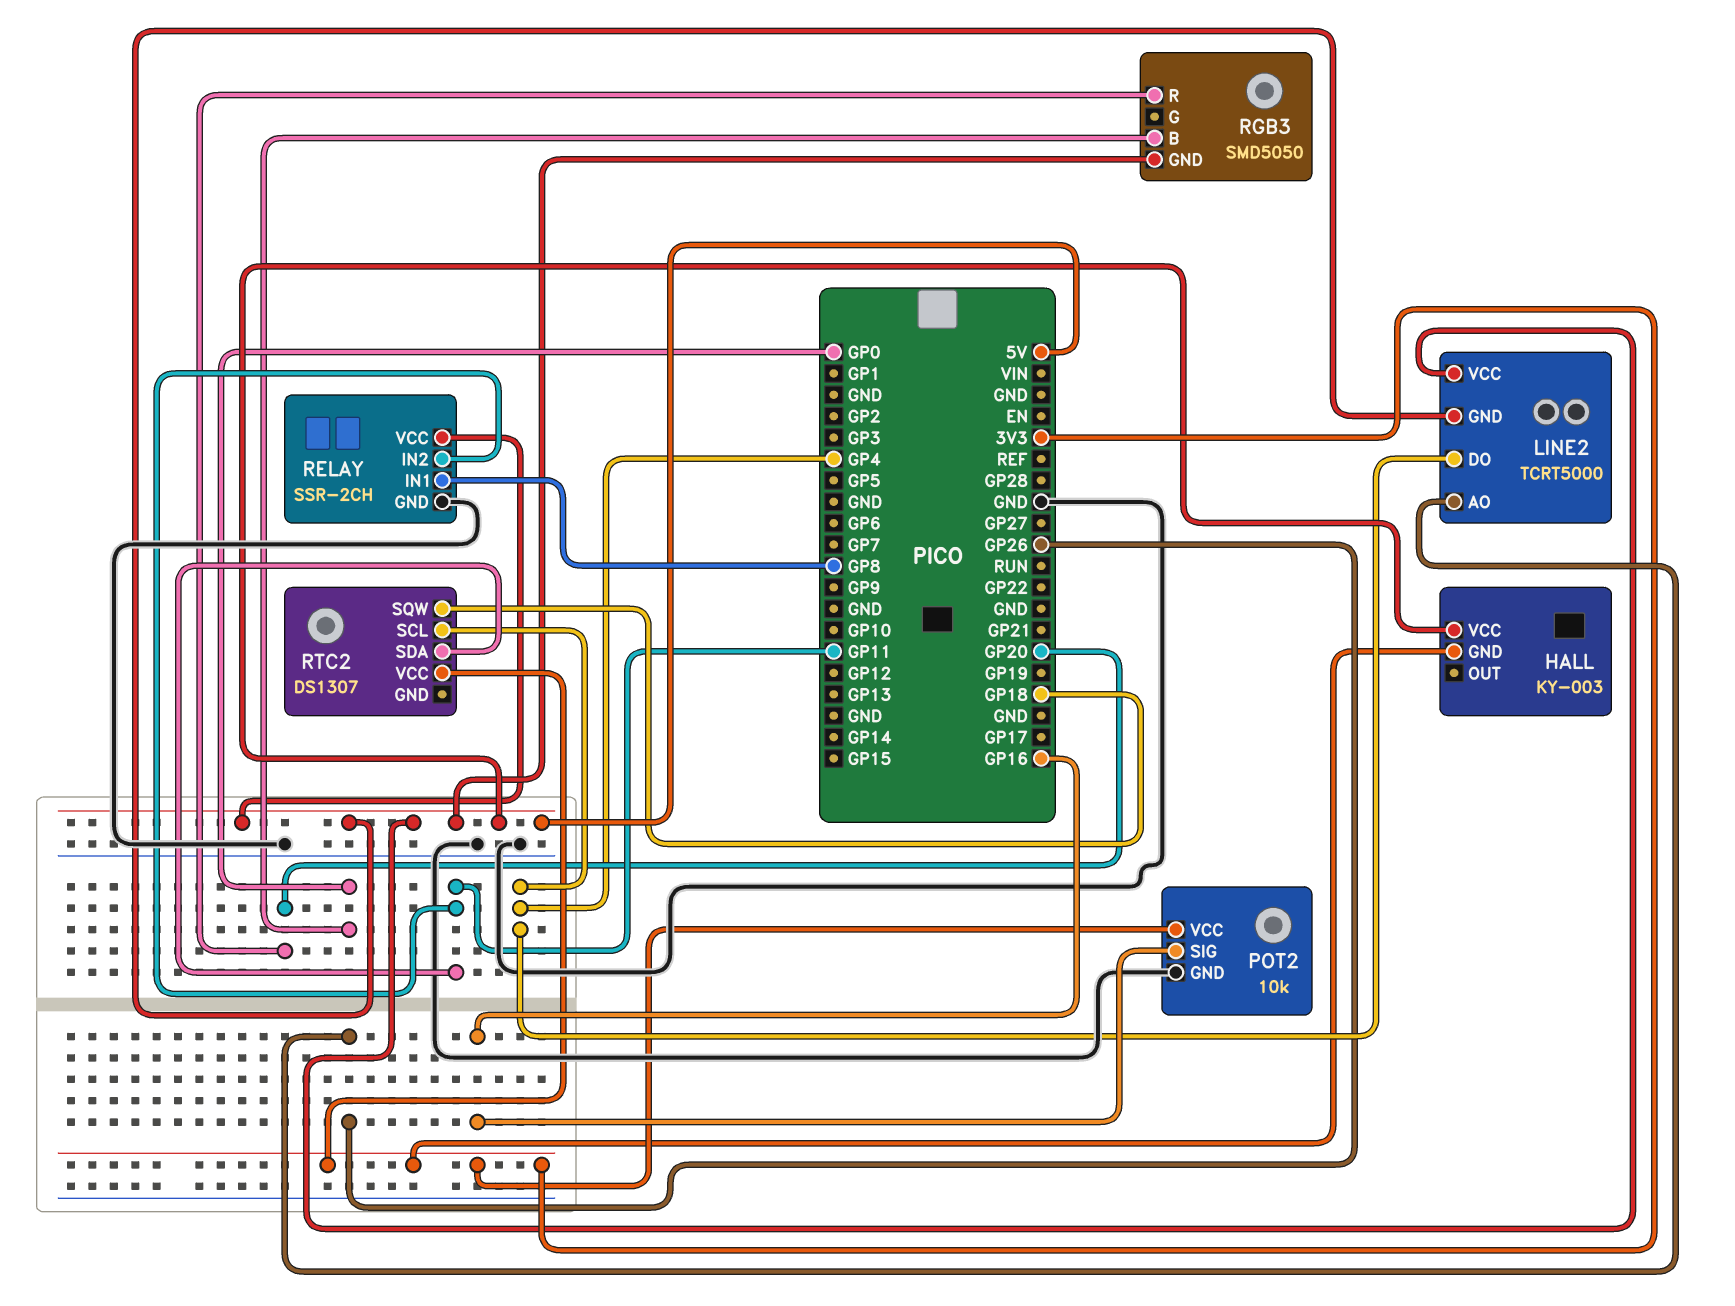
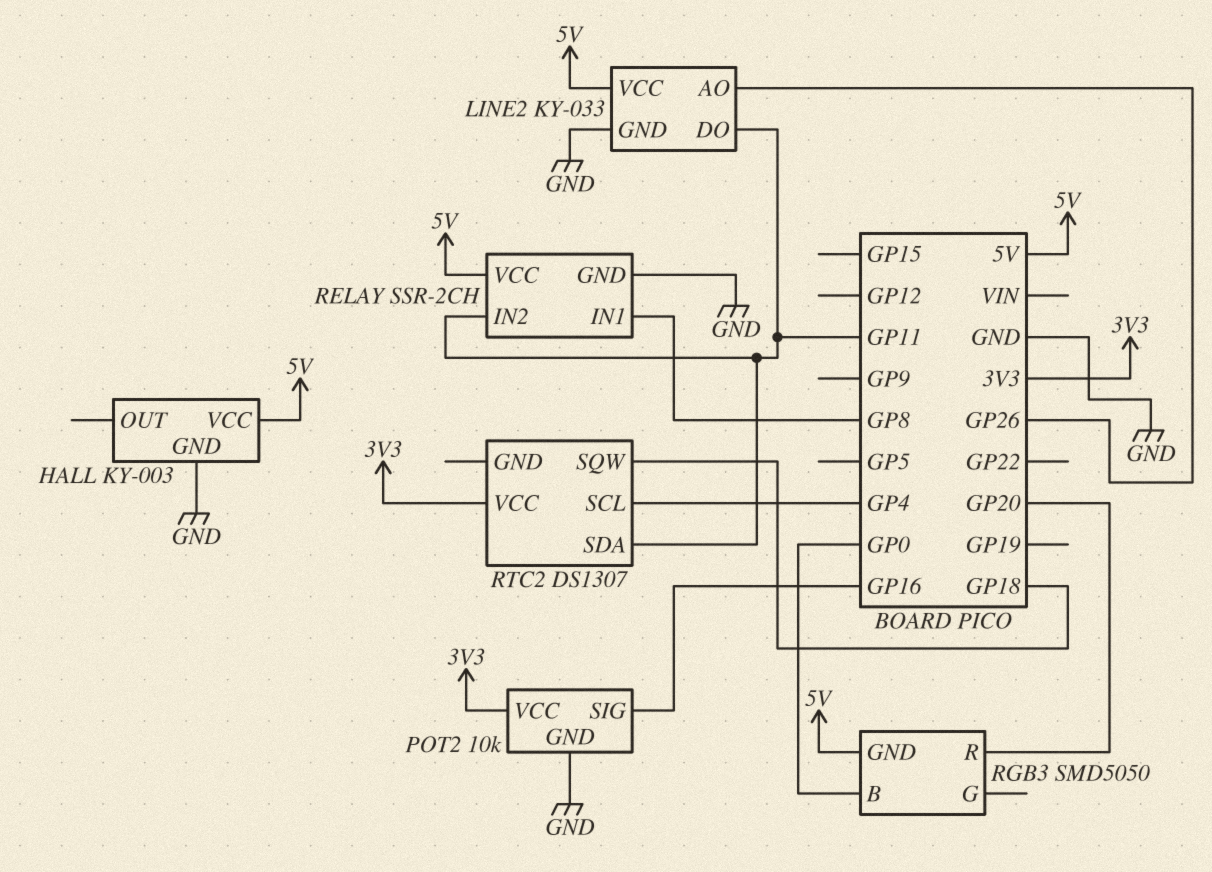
HALL pin GND: 3V3 -> GND
LINE2: TCRT5000 -> KY-033
LINE2 pin DO: GP4 -> GP11
LINE2 pin GND: 5V -> GND

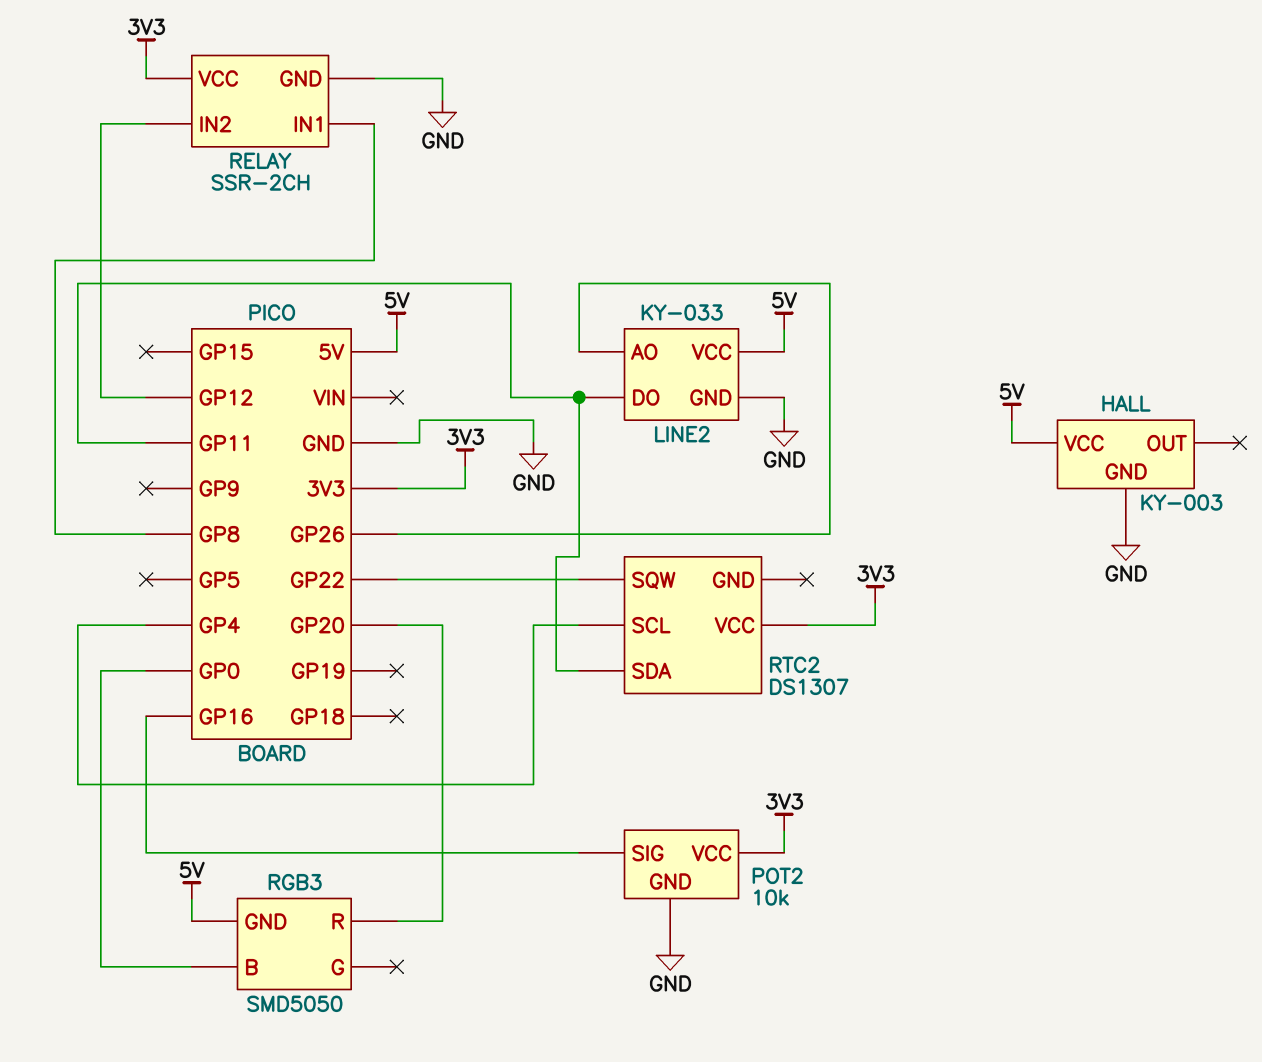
RELAY pin IN2: GP11 -> GP12
RELAY pin VCC: 5V -> 3V3
RTC2 pin SQW: GP18 -> GP22

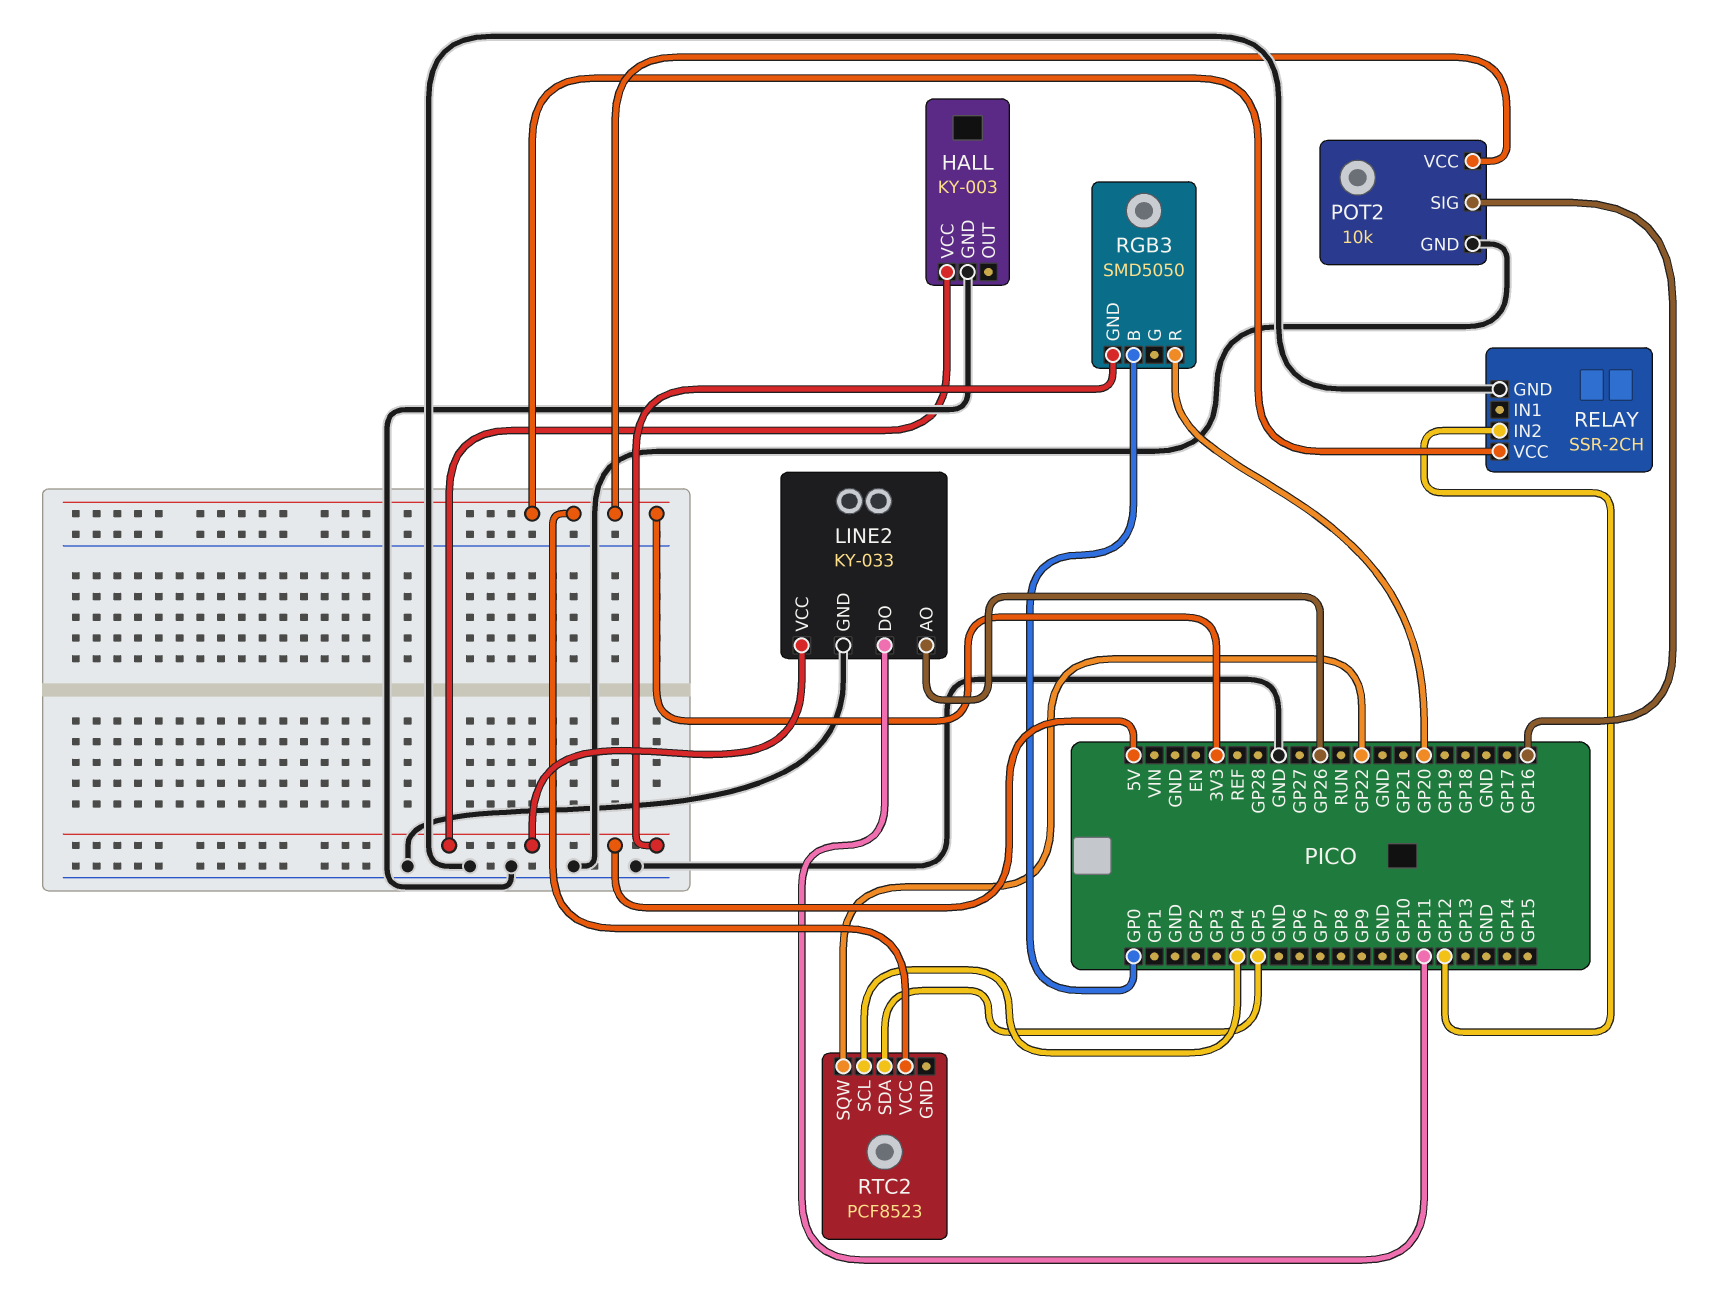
RELAY pin IN1: GP8 -> none
RTC2: DS1307 -> PCF8523
RTC2 pin SDA: GP11 -> GP5

